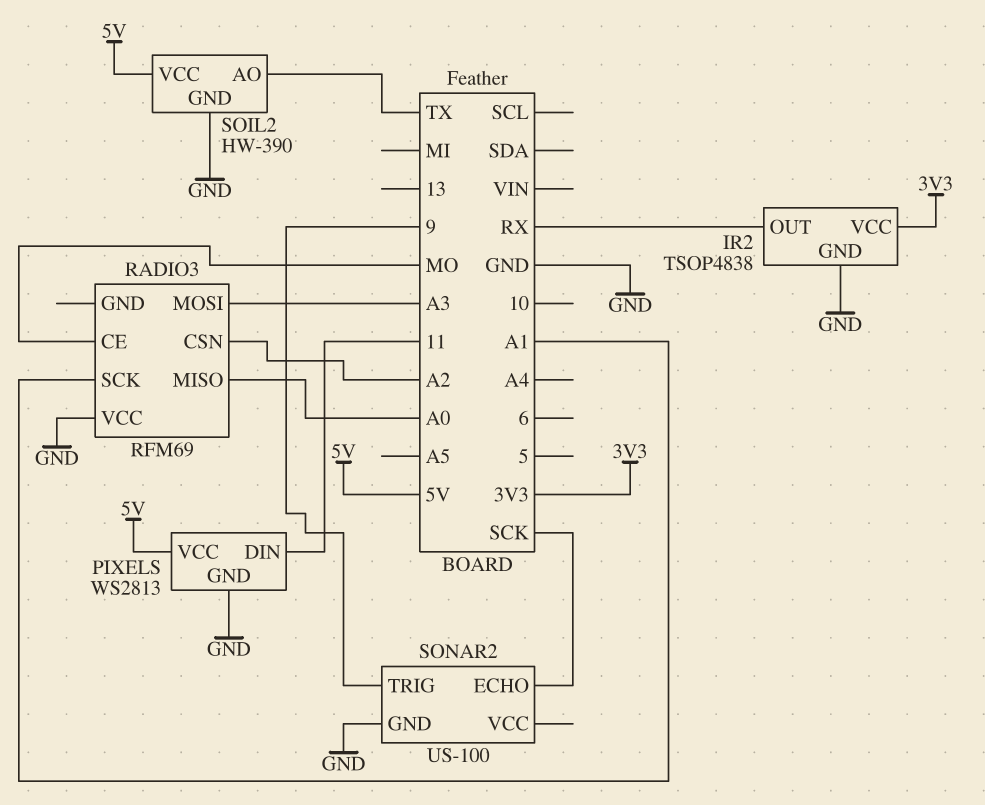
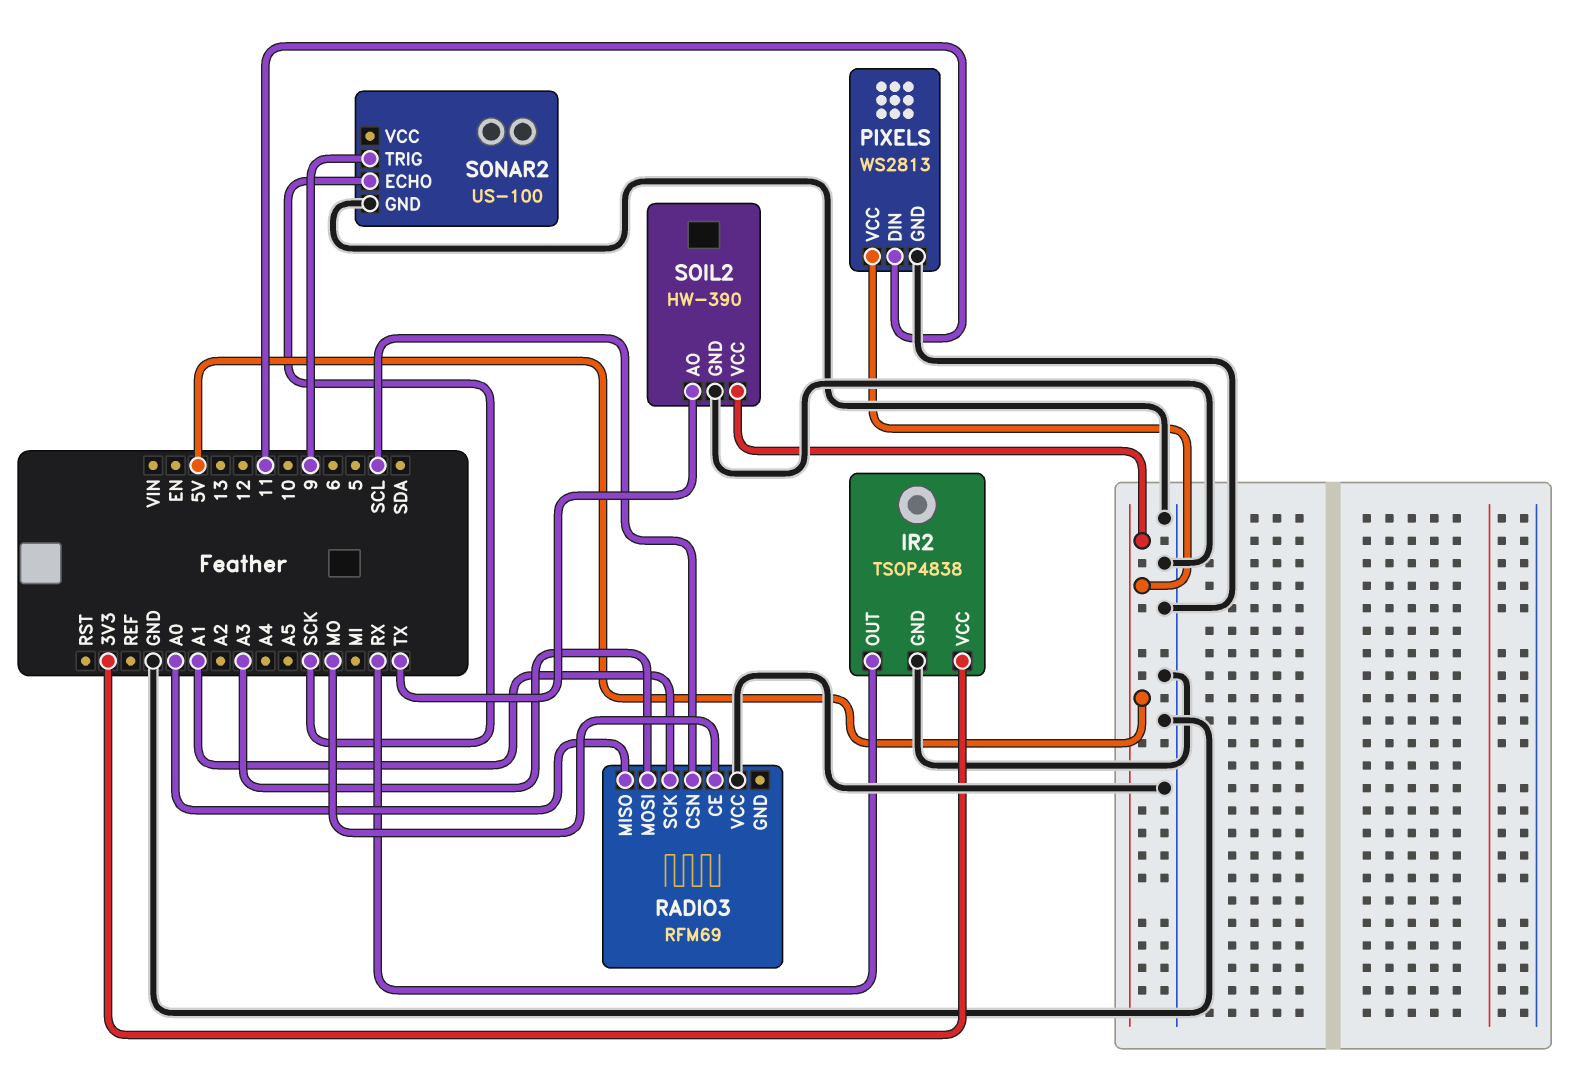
RADIO3 pin CSN: A2 -> SCL

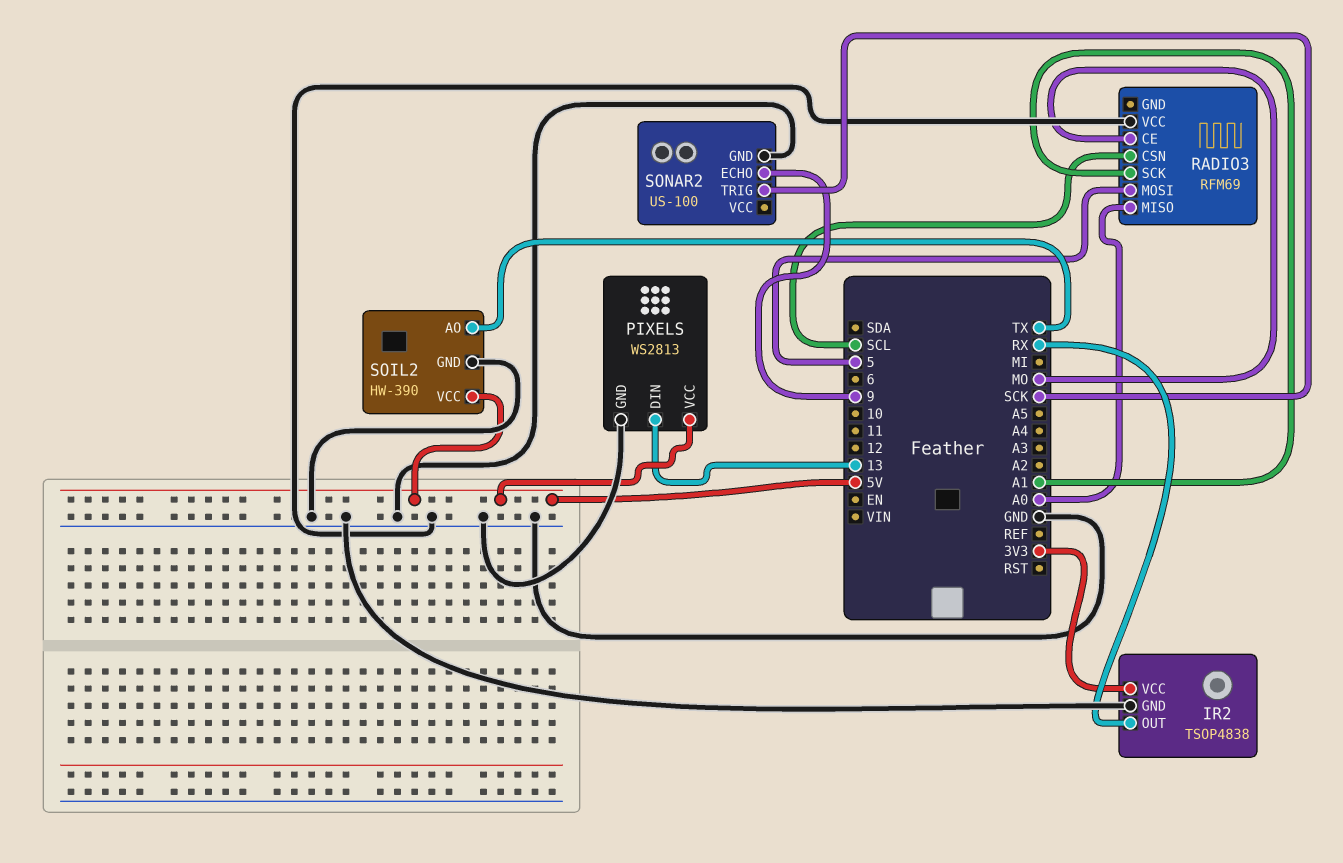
PIXELS pin DIN: 11 -> 13
RADIO3 pin MOSI: A3 -> 5
SONAR2 pin ECHO: SCK -> 9
SONAR2 pin TRIG: 9 -> SCK

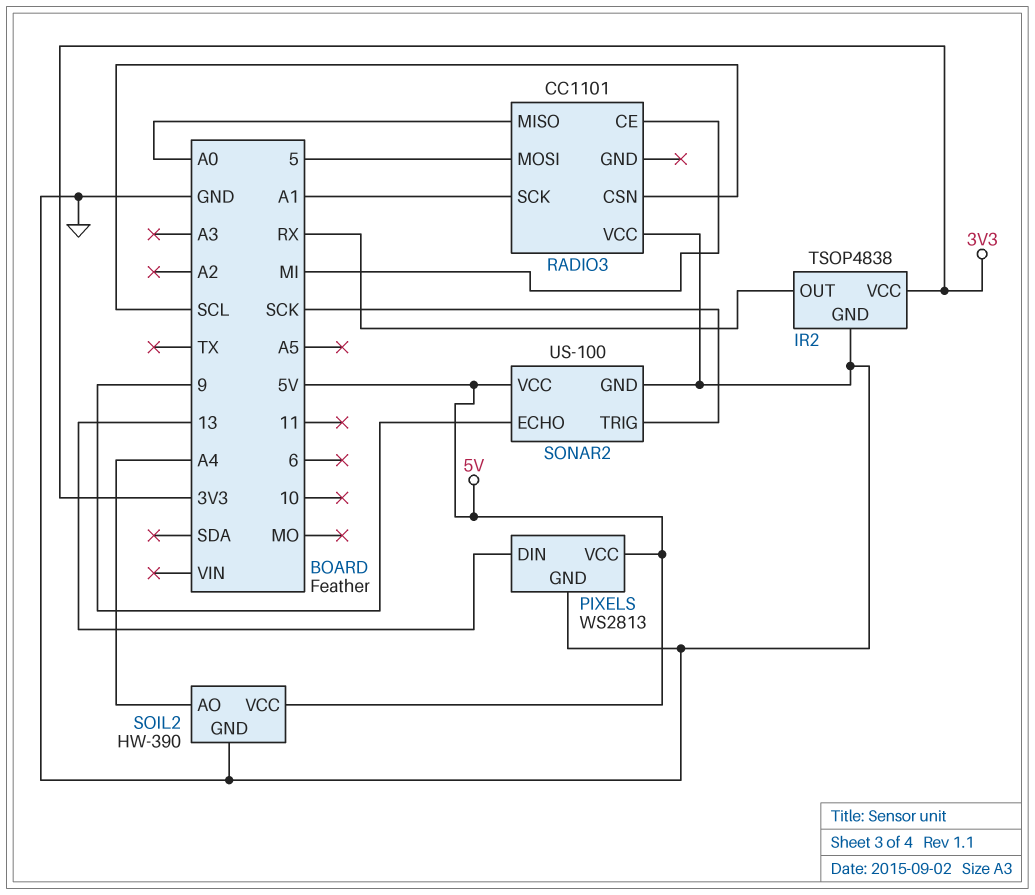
RADIO3: RFM69 -> CC1101
RADIO3 pin CE: MO -> MI
SOIL2 pin AO: TX -> A4
SONAR2 pin VCC: none -> 5V

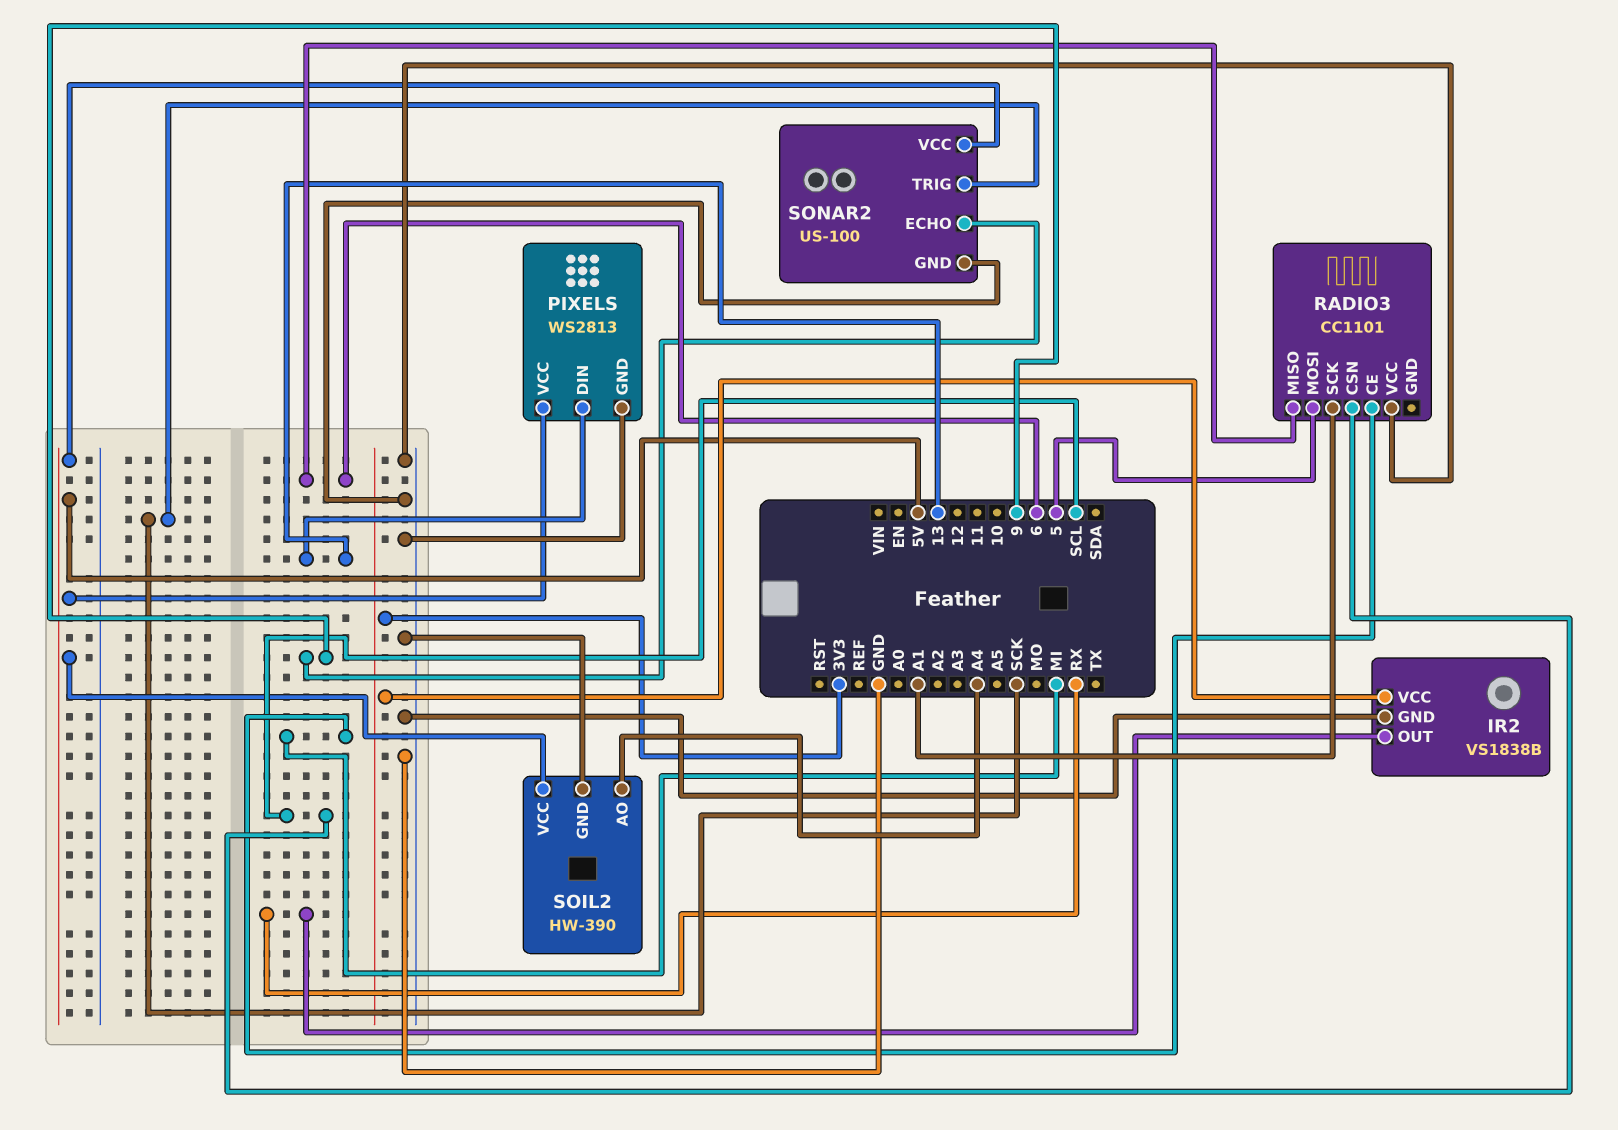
IR2: TSOP4838 -> VS1838B
RADIO3 pin MISO: A0 -> 6

